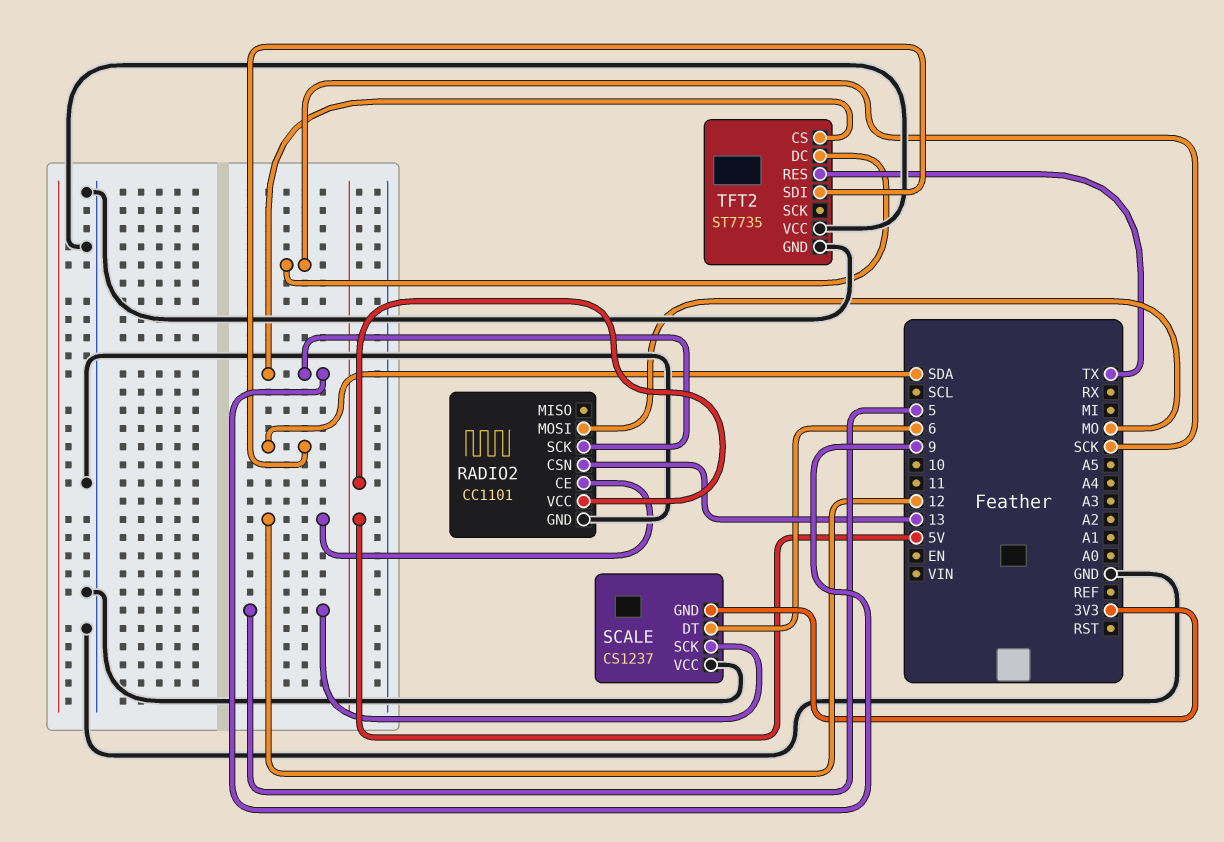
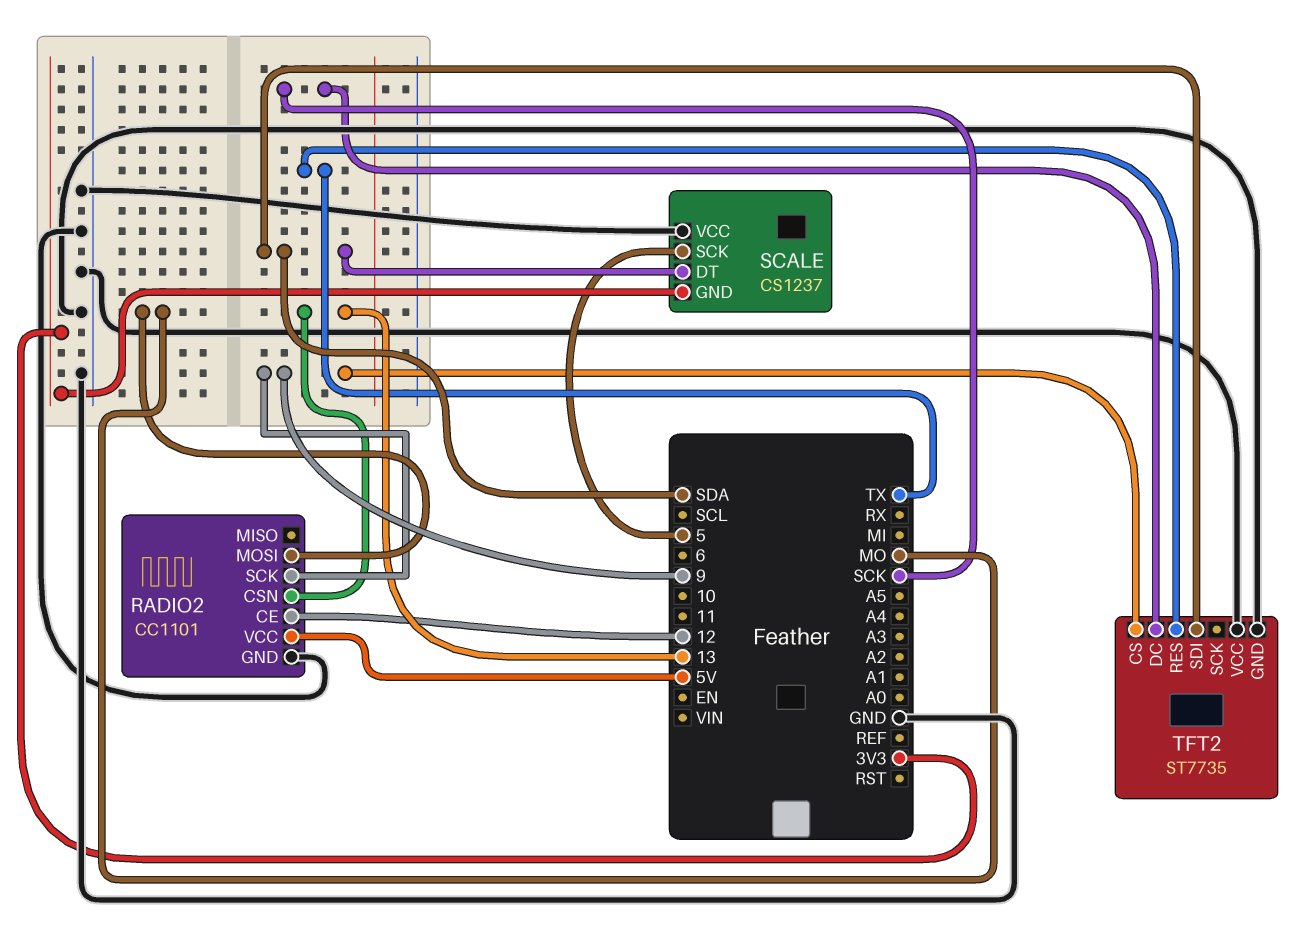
SCALE pin DT: 6 -> SDA

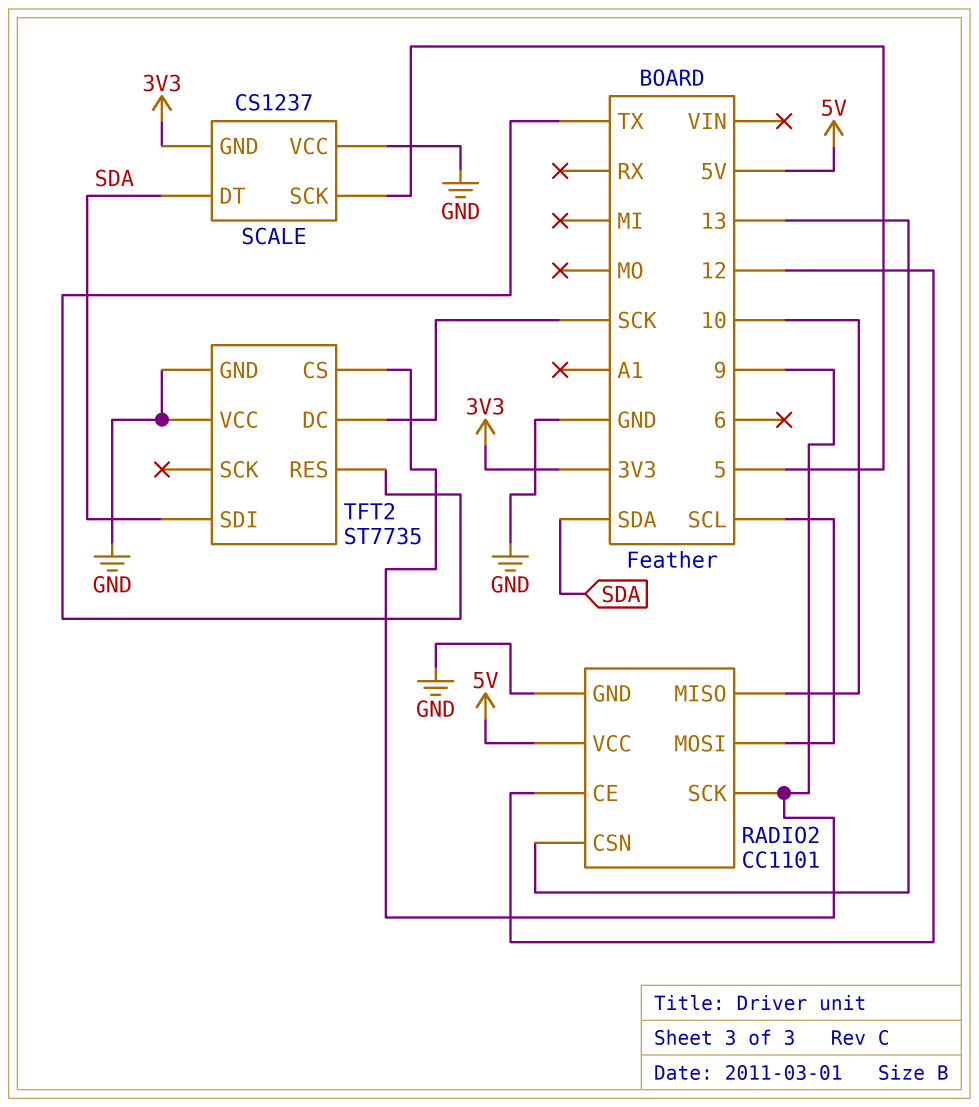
RADIO2 pin MISO: none -> 10
RADIO2 pin MOSI: MO -> SCL

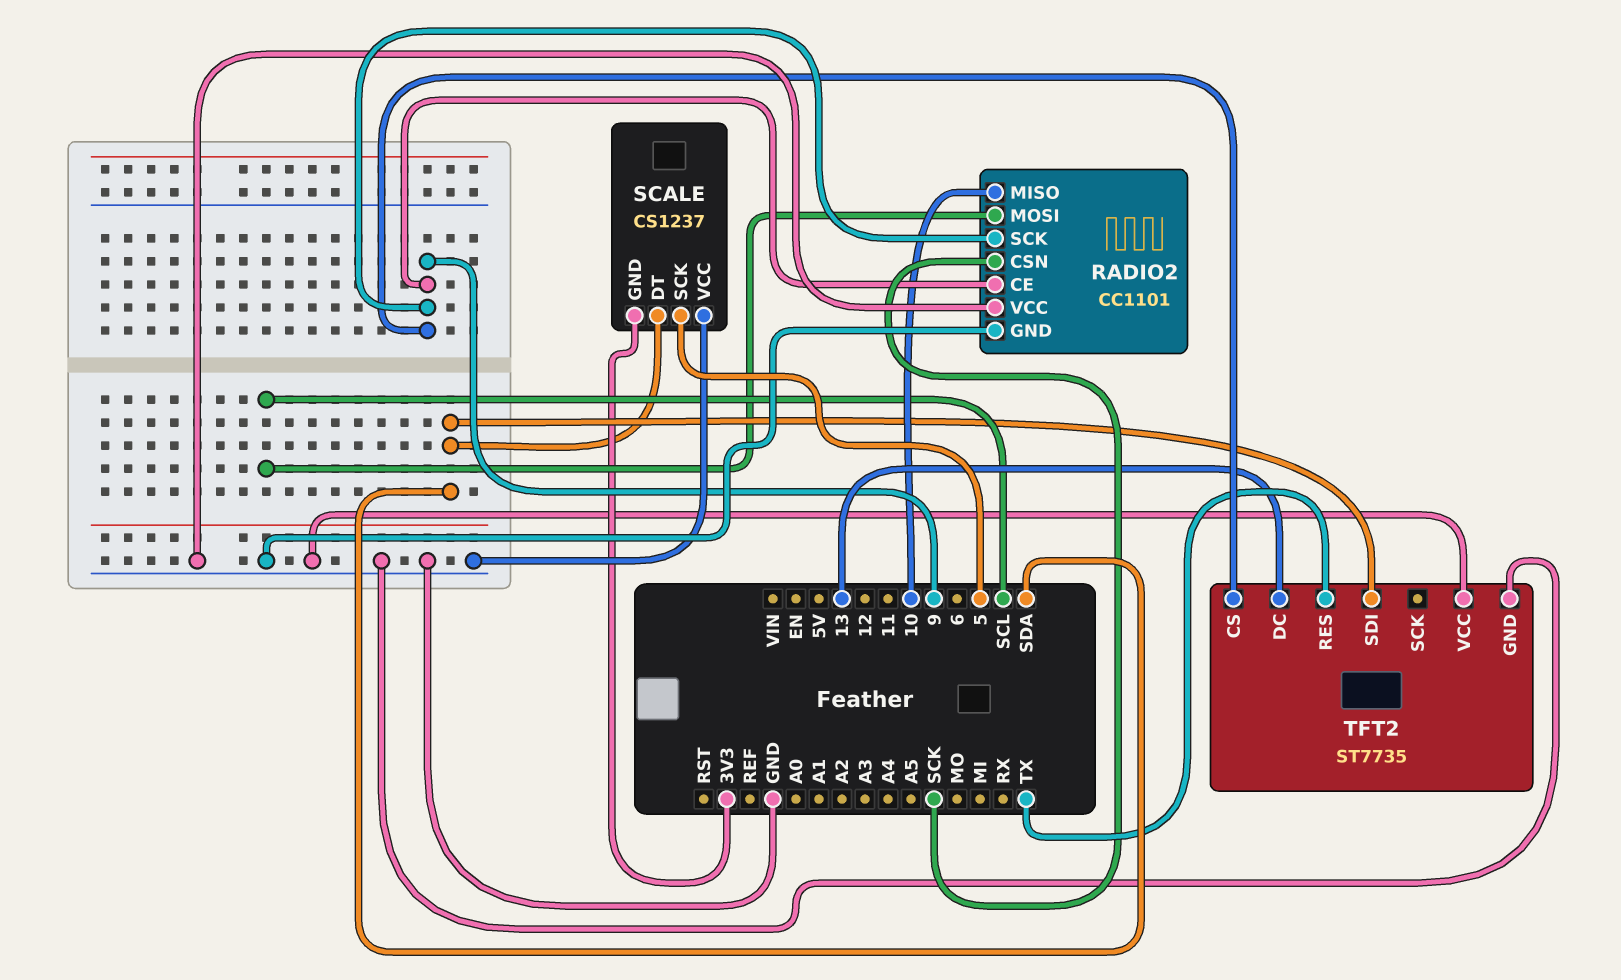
RADIO2 pin CE: 12 -> 9
RADIO2 pin CSN: 13 -> SCK
RADIO2 pin VCC: 5V -> GND
TFT2 pin DC: SCK -> 13

